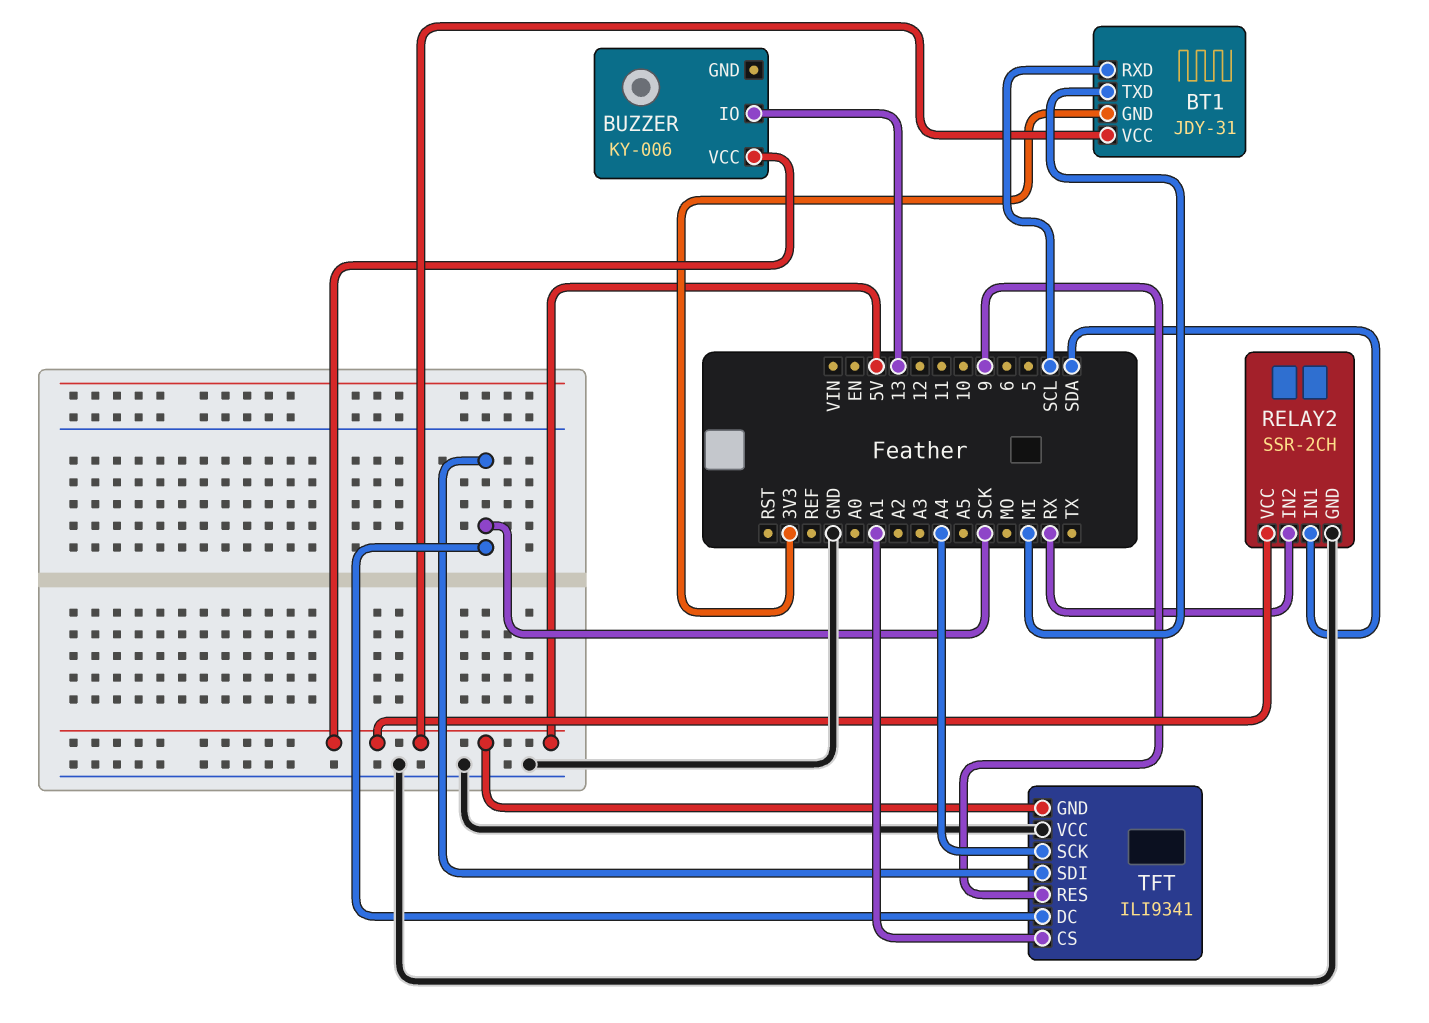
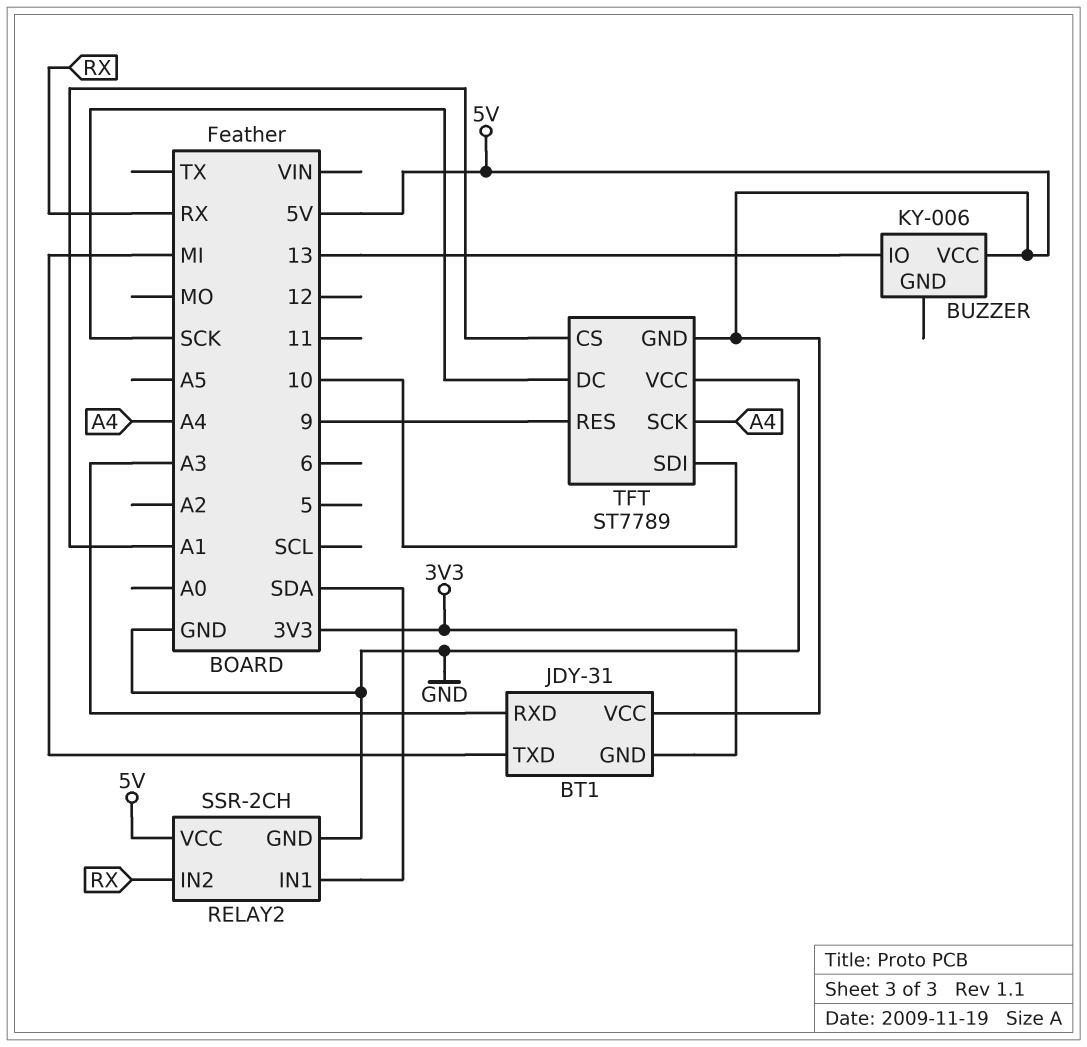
BT1 pin RXD: SCL -> A3
TFT: ILI9341 -> ST7789
TFT pin SDI: SCK -> 10

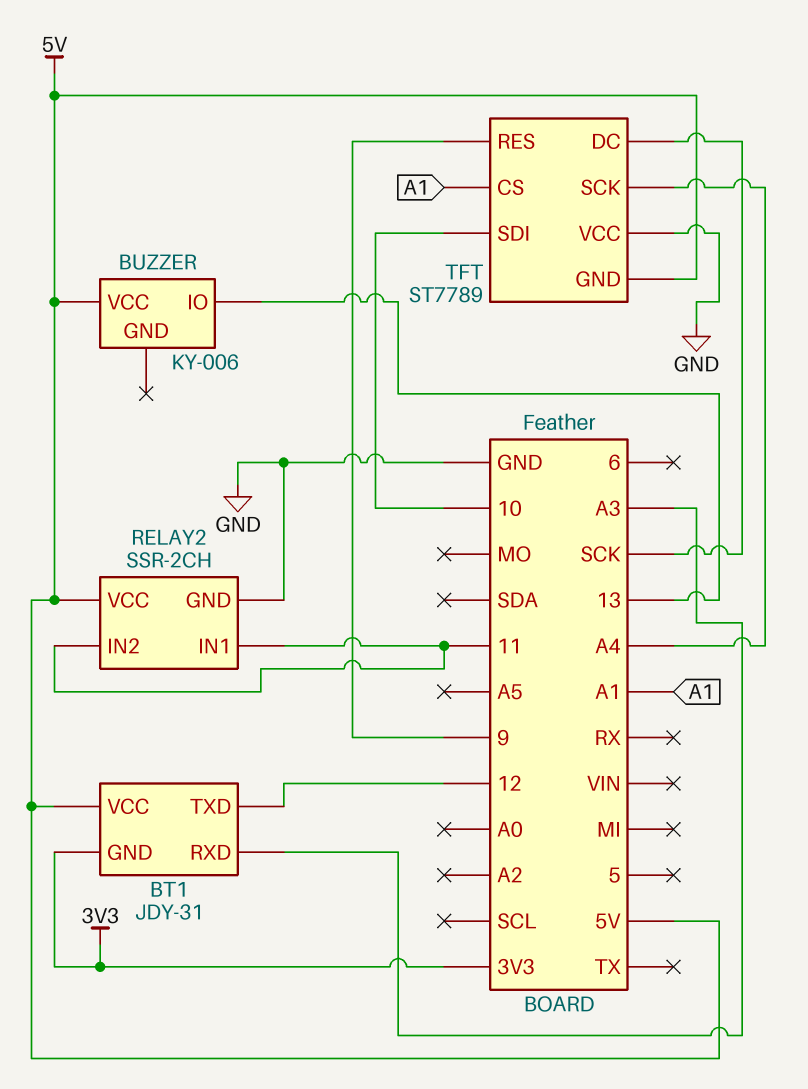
BT1 pin TXD: MI -> 12
RELAY2 pin IN1: SDA -> 11
RELAY2 pin IN2: RX -> 11

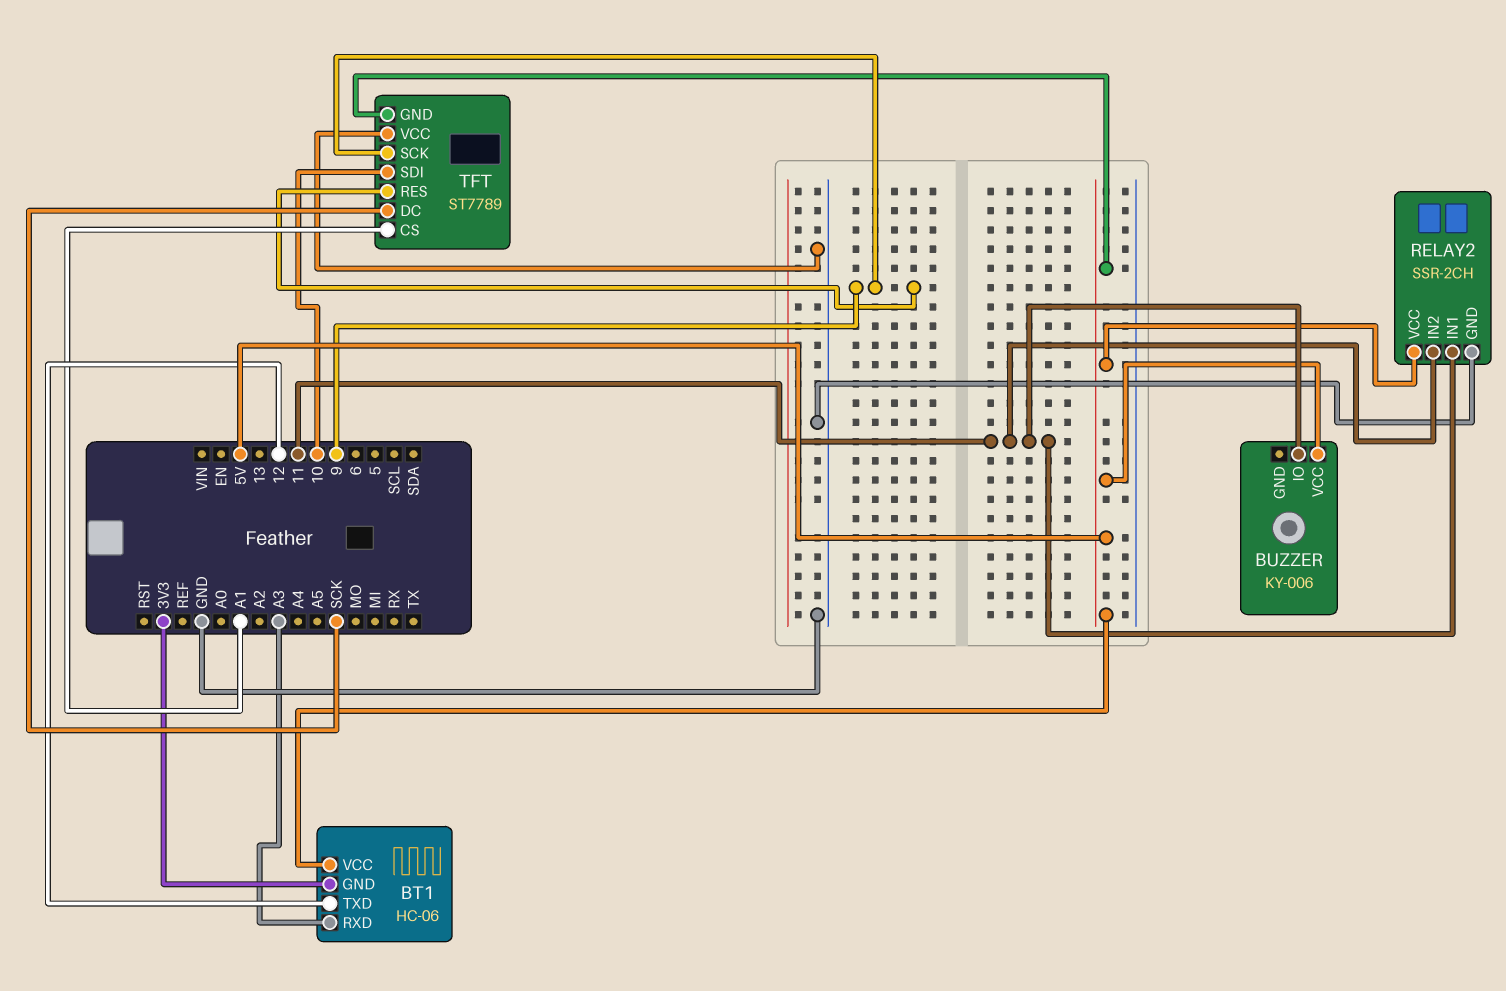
BT1: JDY-31 -> HC-06
BUZZER pin IO: 13 -> 11
TFT pin SCK: A4 -> 9

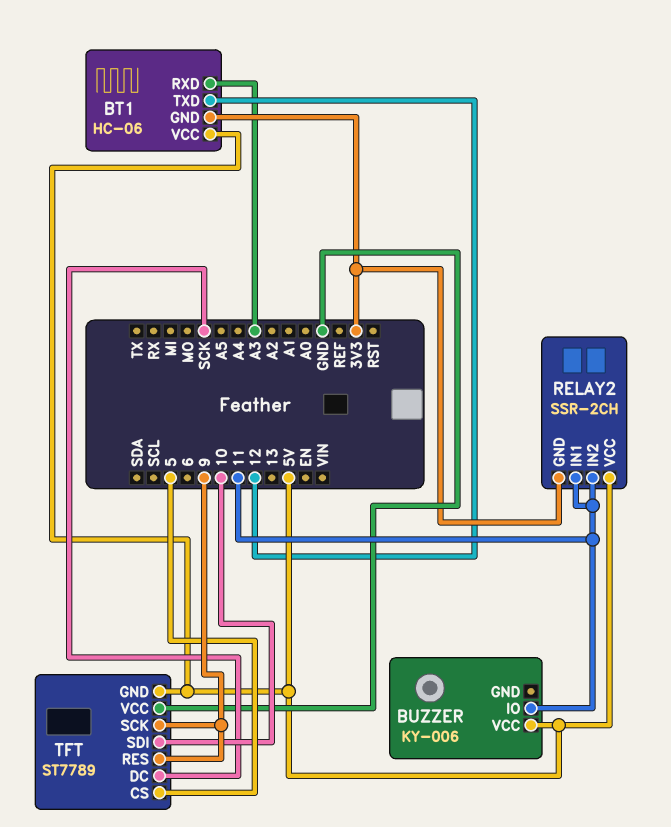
RELAY2 pin GND: GND -> 3V3
TFT pin CS: A1 -> 5

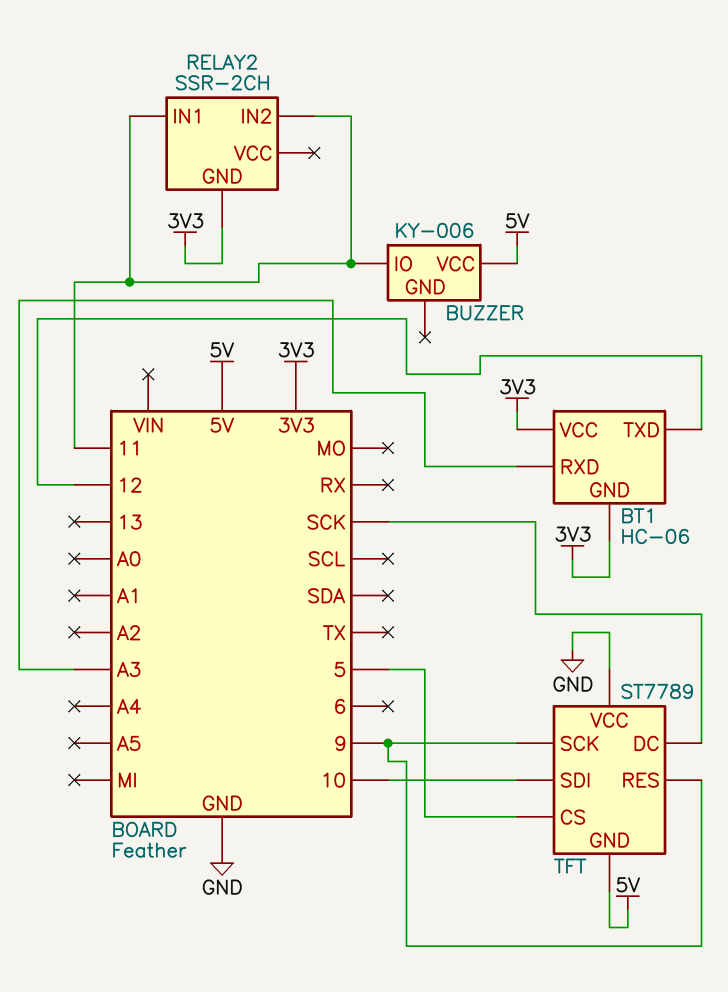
BT1 pin VCC: 5V -> 3V3
RELAY2 pin VCC: 5V -> none

